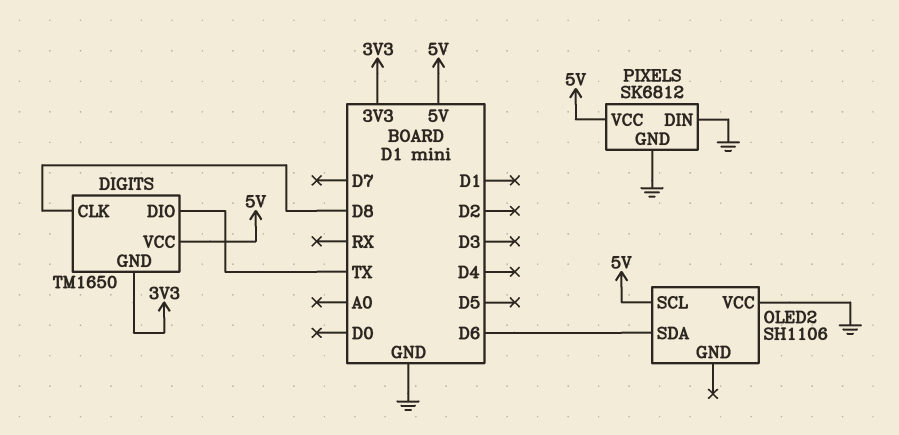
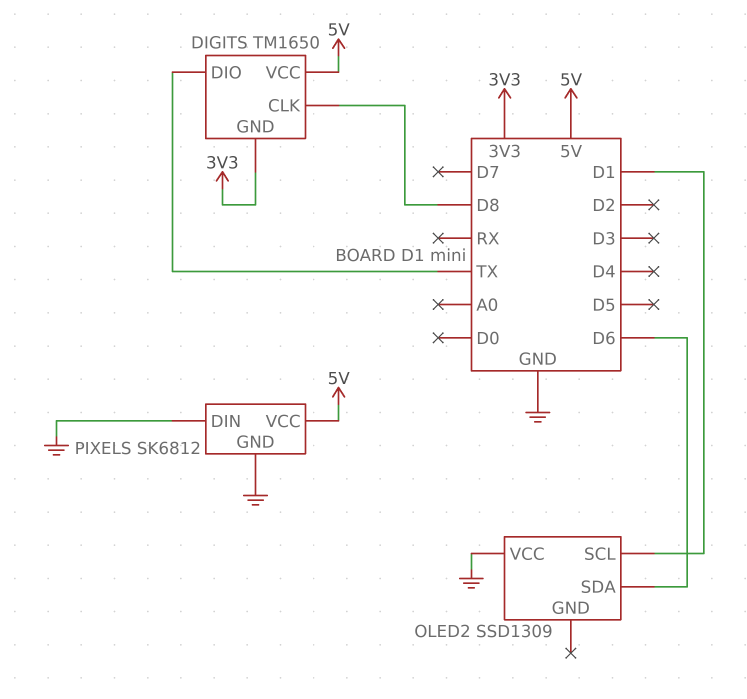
OLED2: SH1106 -> SSD1309
OLED2 pin SCL: 5V -> D1

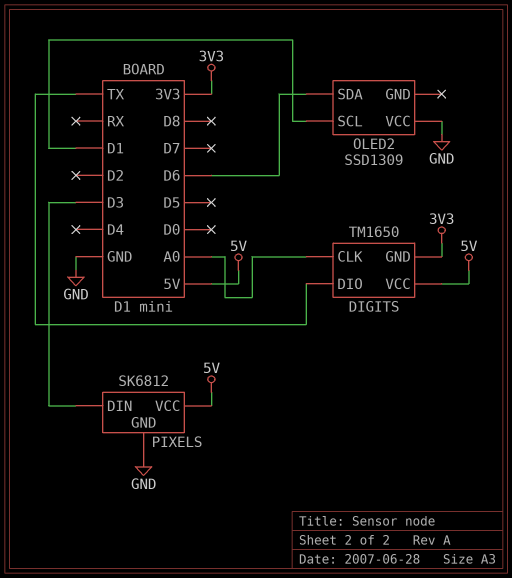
DIGITS pin CLK: D8 -> A0
PIXELS pin DIN: GND -> D3

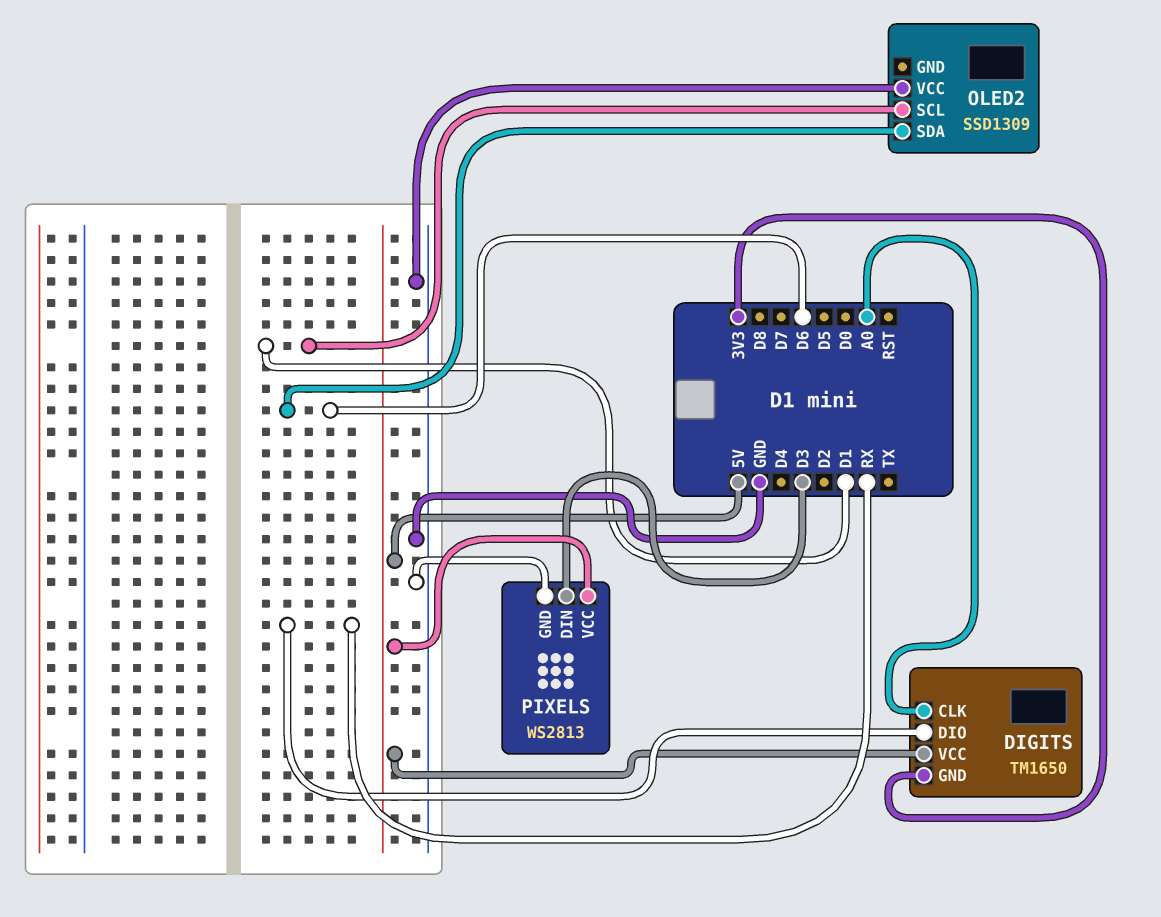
DIGITS pin DIO: TX -> RX
PIXELS: SK6812 -> WS2813

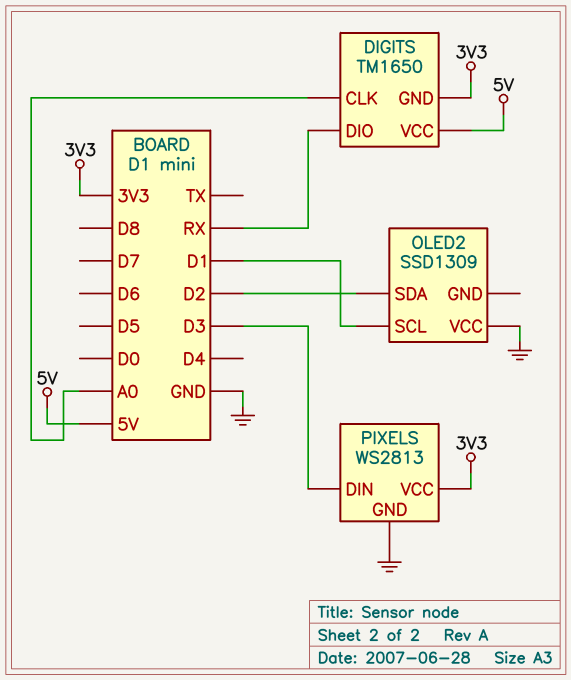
OLED2 pin SDA: D6 -> D2
PIXELS pin VCC: 5V -> 3V3

